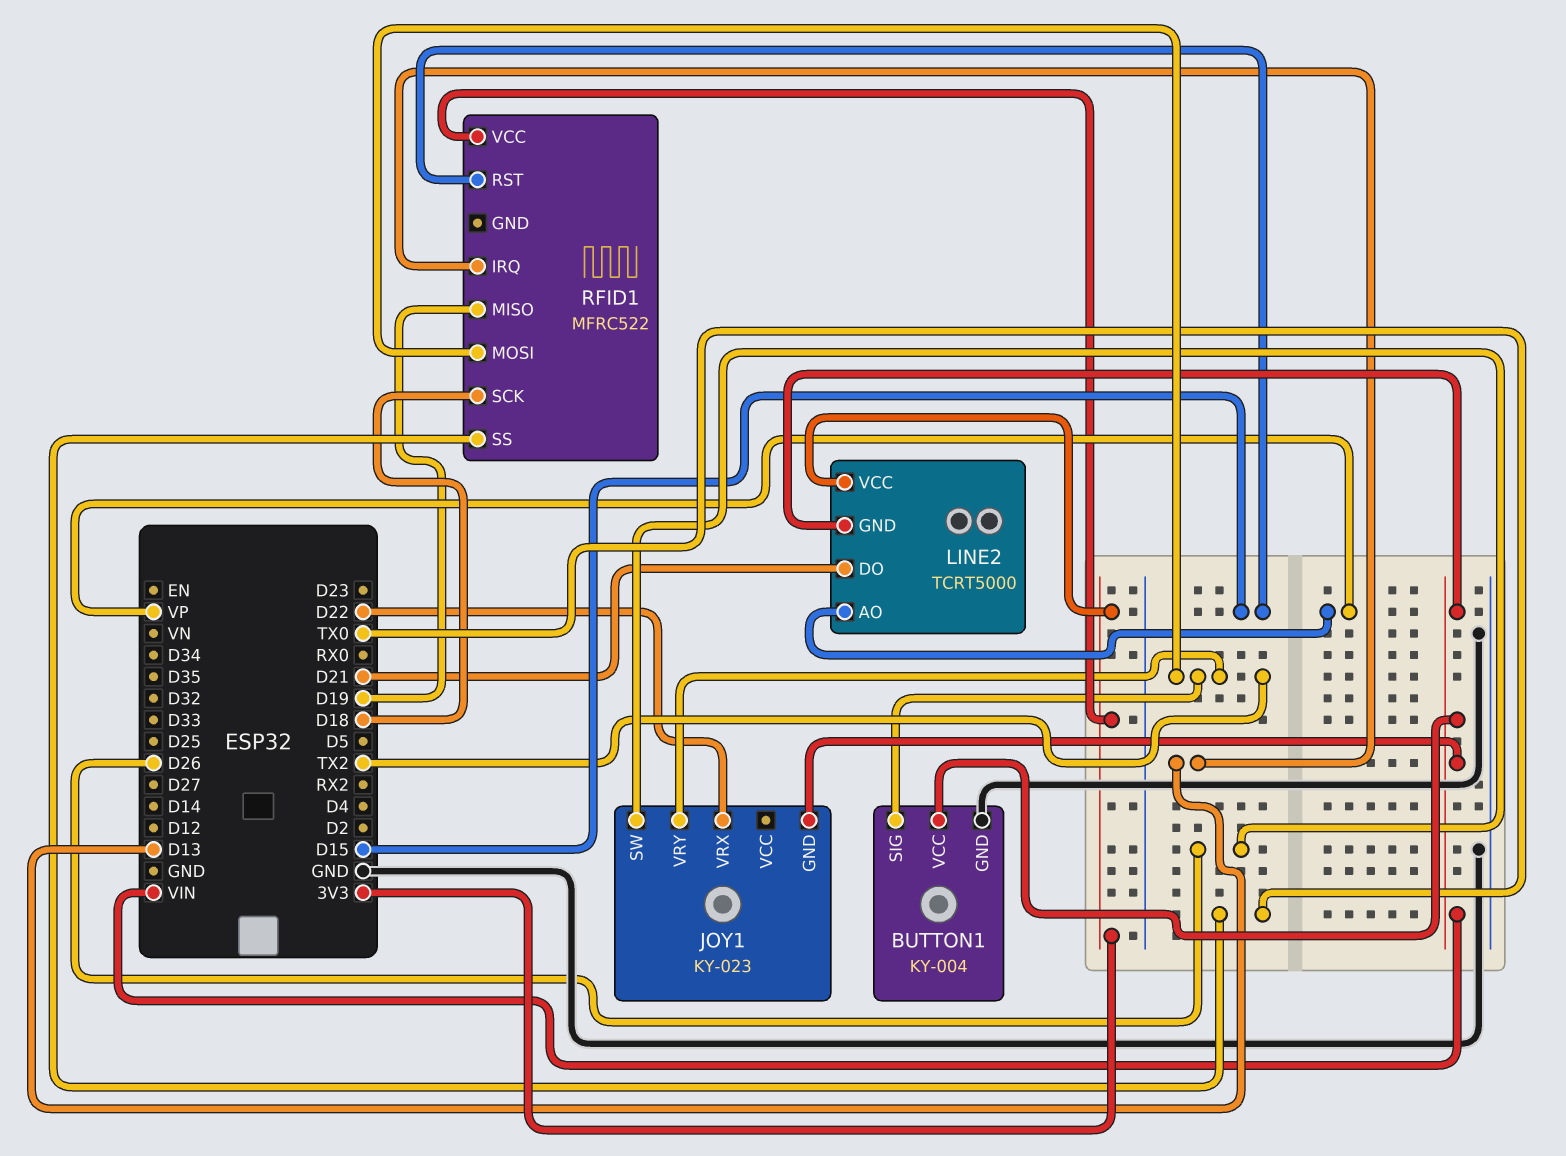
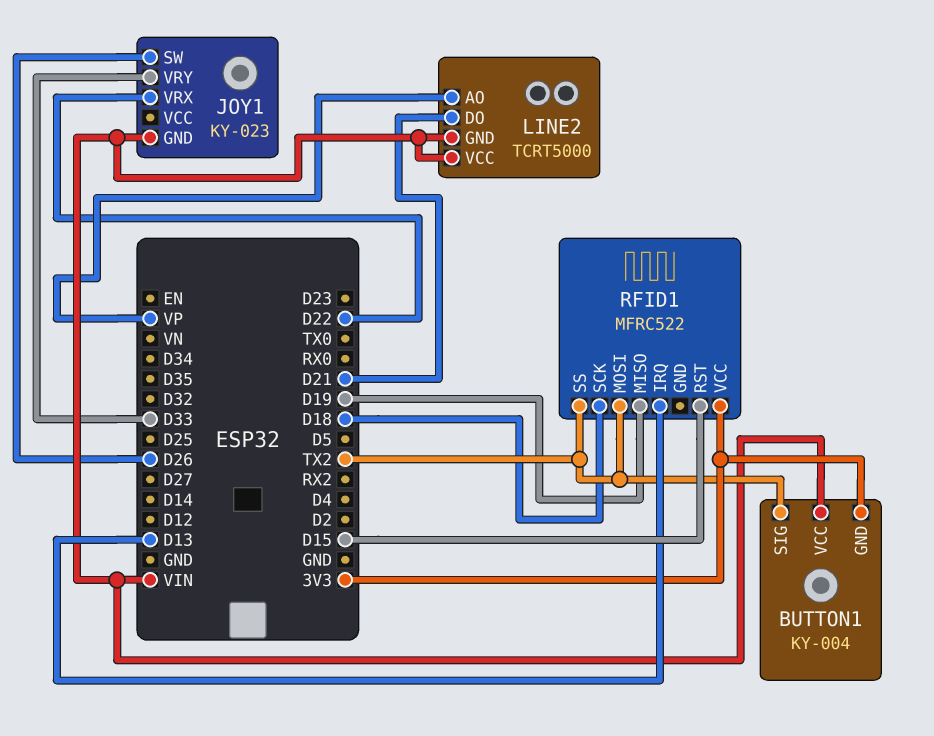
BUTTON1 pin GND: GND -> 3V3
JOY1 pin VRY: TX2 -> D33
LINE2 pin VCC: 3V3 -> VIN
RFID1 pin SS: TX0 -> TX2

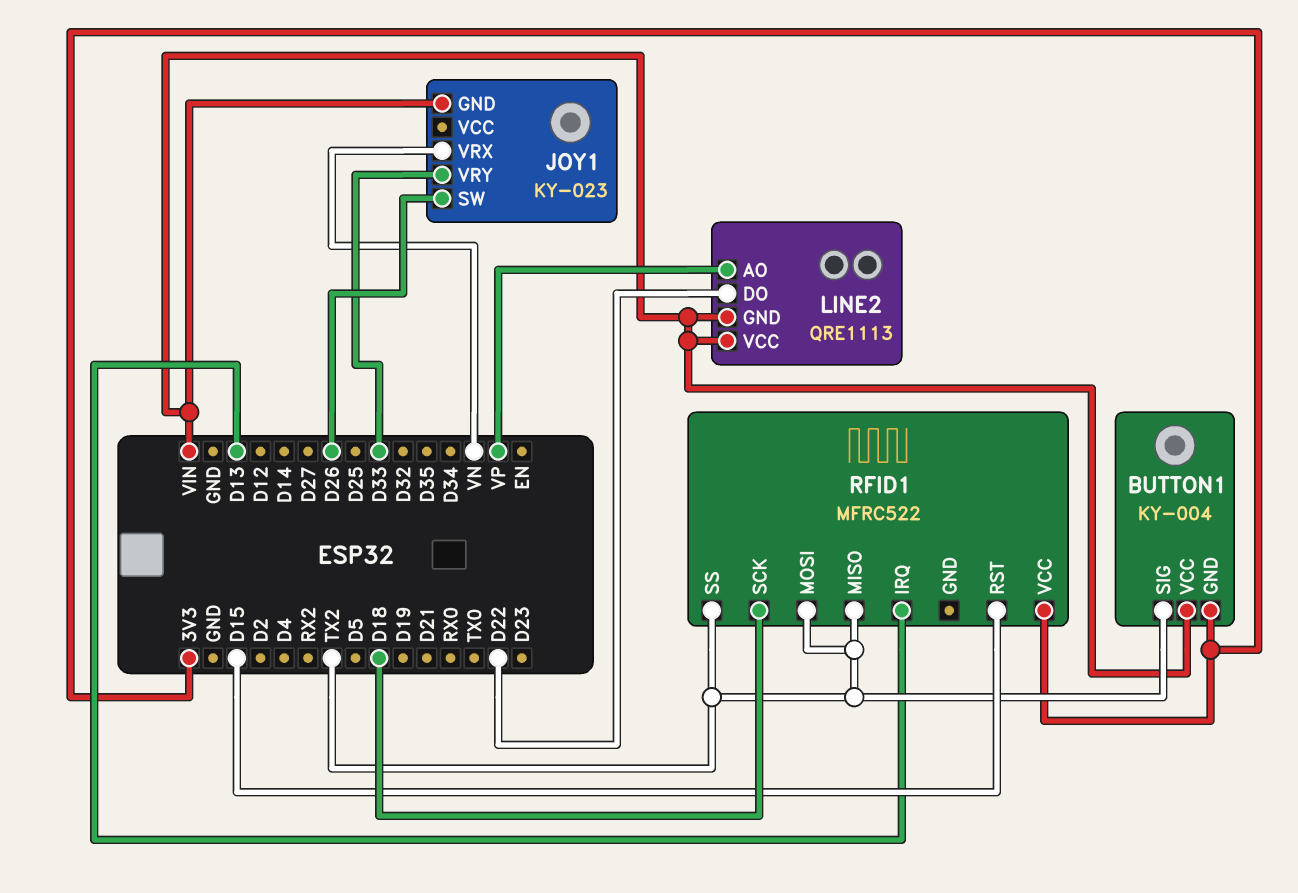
JOY1 pin VRX: D22 -> VN
LINE2: TCRT5000 -> QRE1113
LINE2 pin DO: D21 -> D22
RFID1 pin MISO: D19 -> TX2

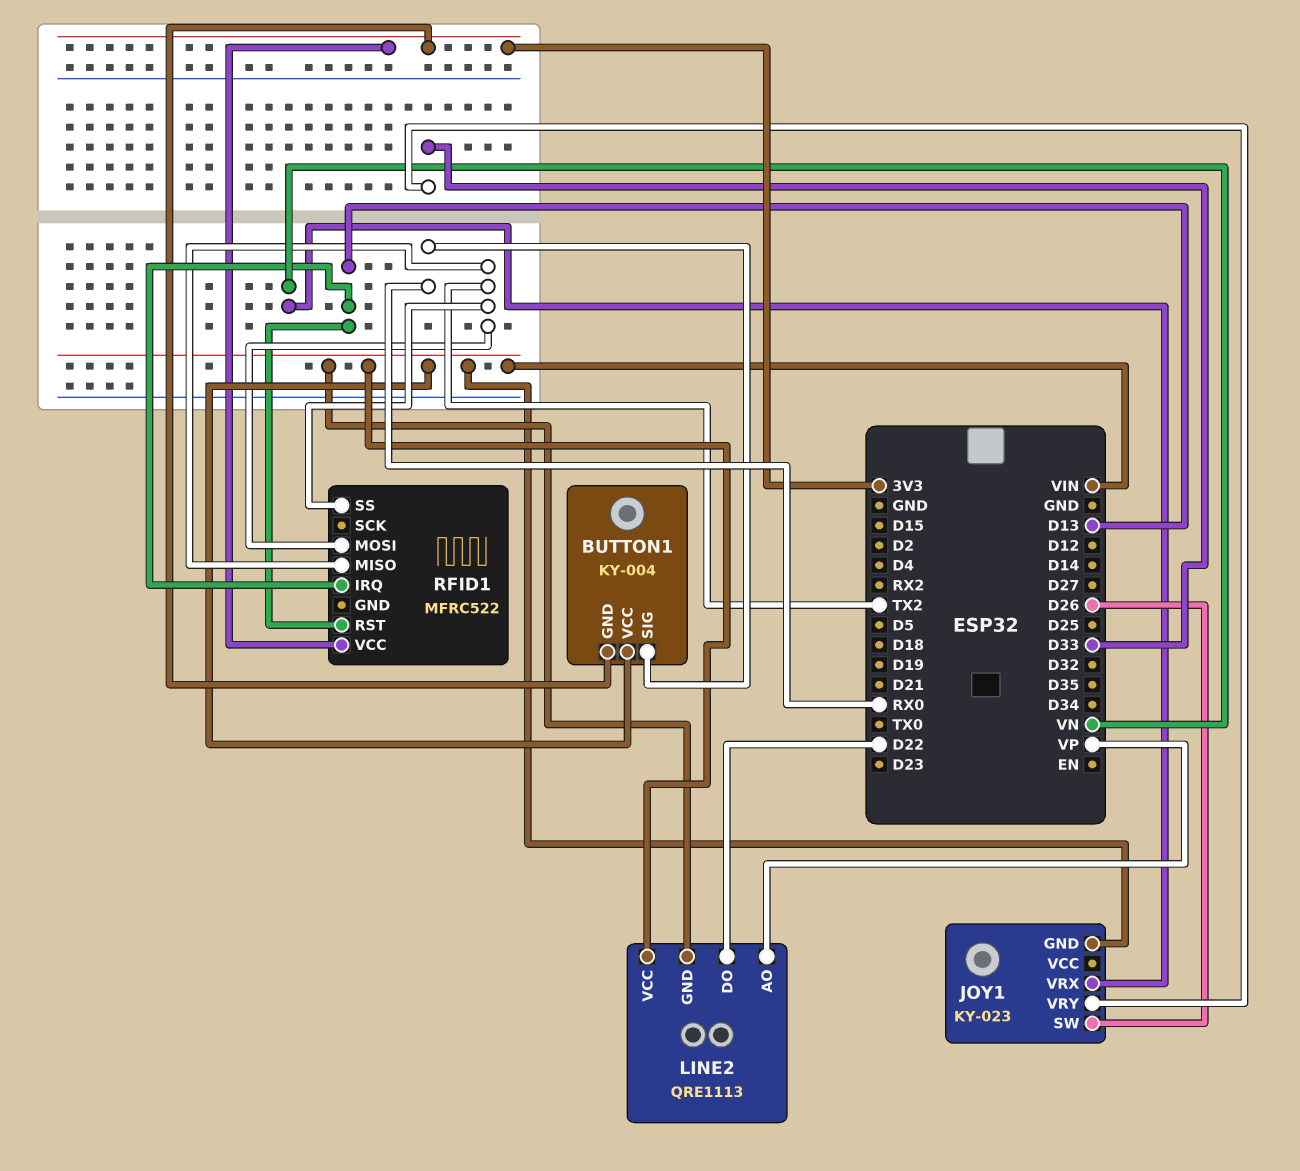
BUTTON1 pin SIG: TX2 -> RX0
RFID1 pin RST: D15 -> D13
RFID1 pin SCK: D18 -> none

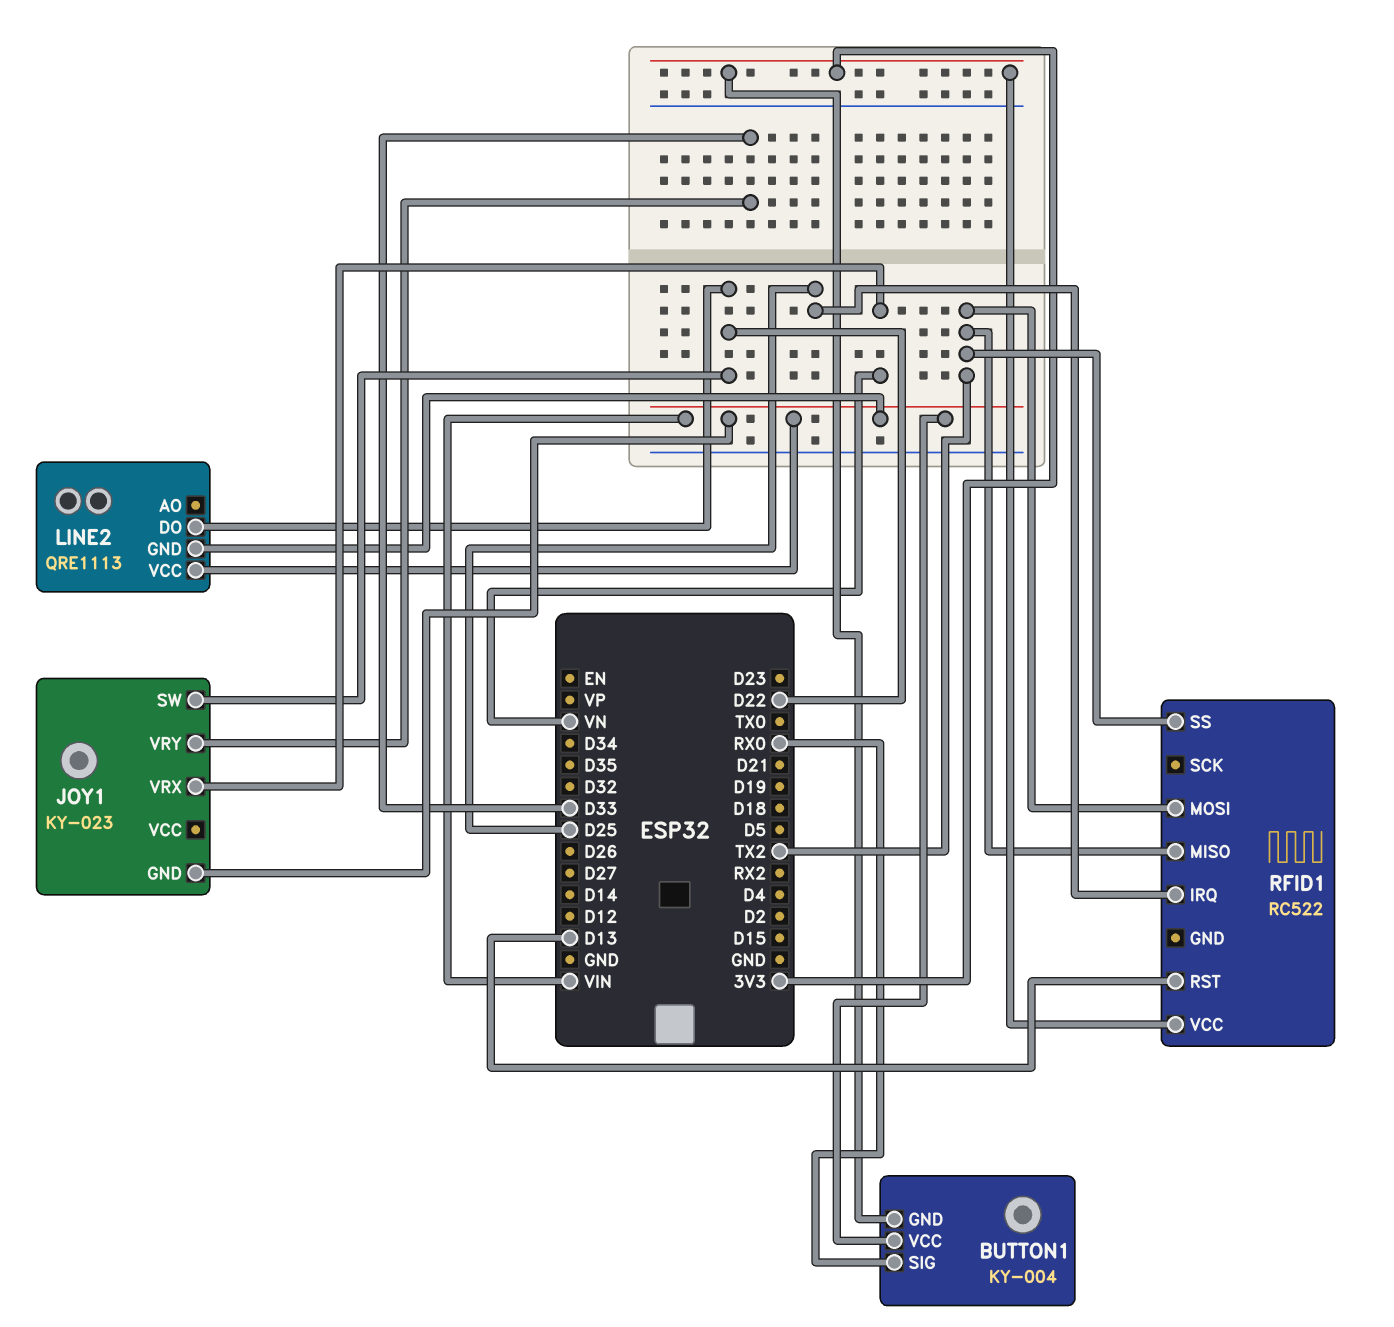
JOY1 pin SW: D26 -> D22
LINE2 pin AO: VP -> none
RFID1: MFRC522 -> RC522
RFID1 pin IRQ: D13 -> D25

